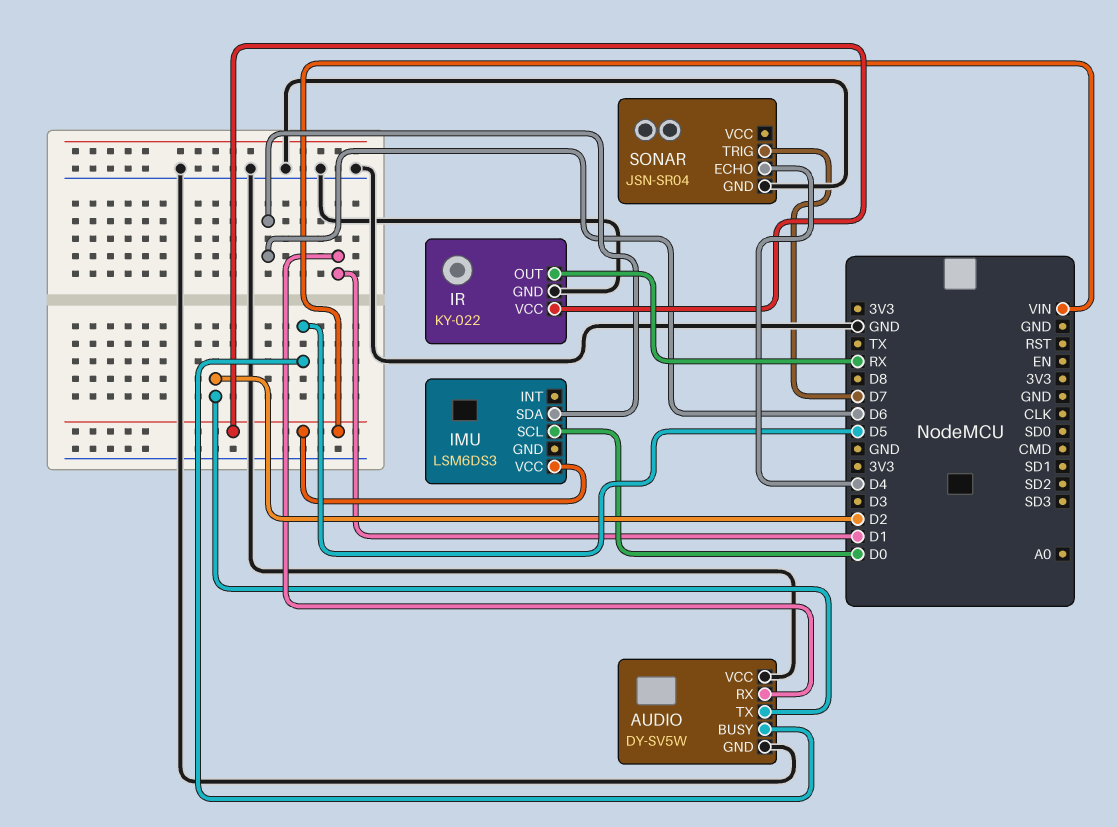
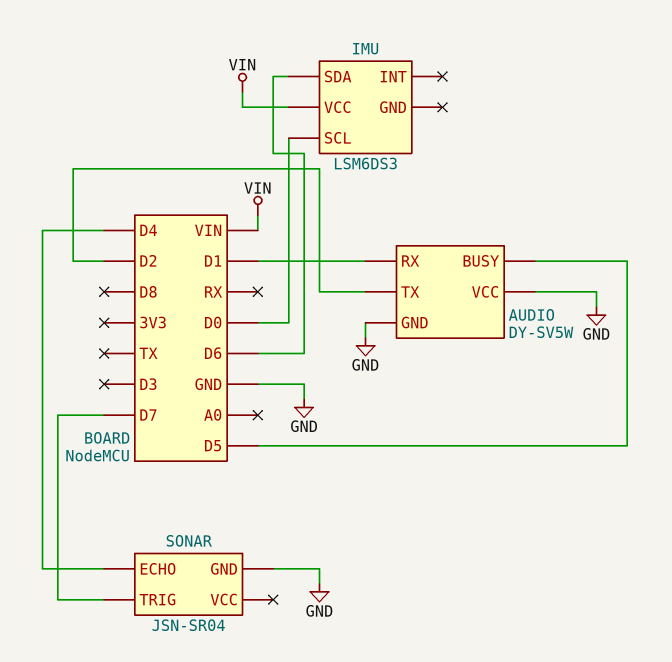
IR: KY-022 -> none
IR pin GND: GND -> none
IR pin OUT: RX -> none
IR pin VCC: VIN -> none

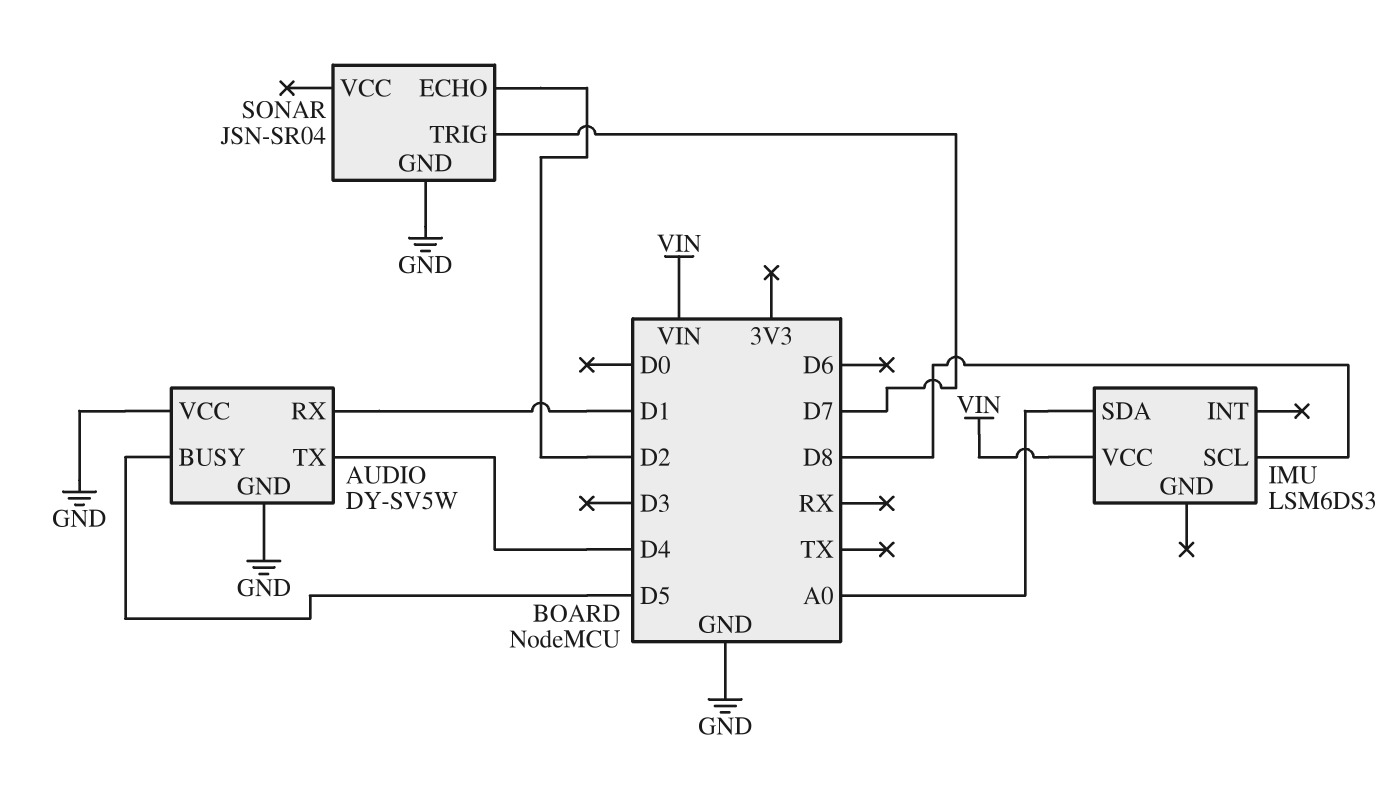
AUDIO pin TX: D2 -> D4
IMU pin SCL: D0 -> D8
IMU pin SDA: D6 -> A0
SONAR pin ECHO: D4 -> D2

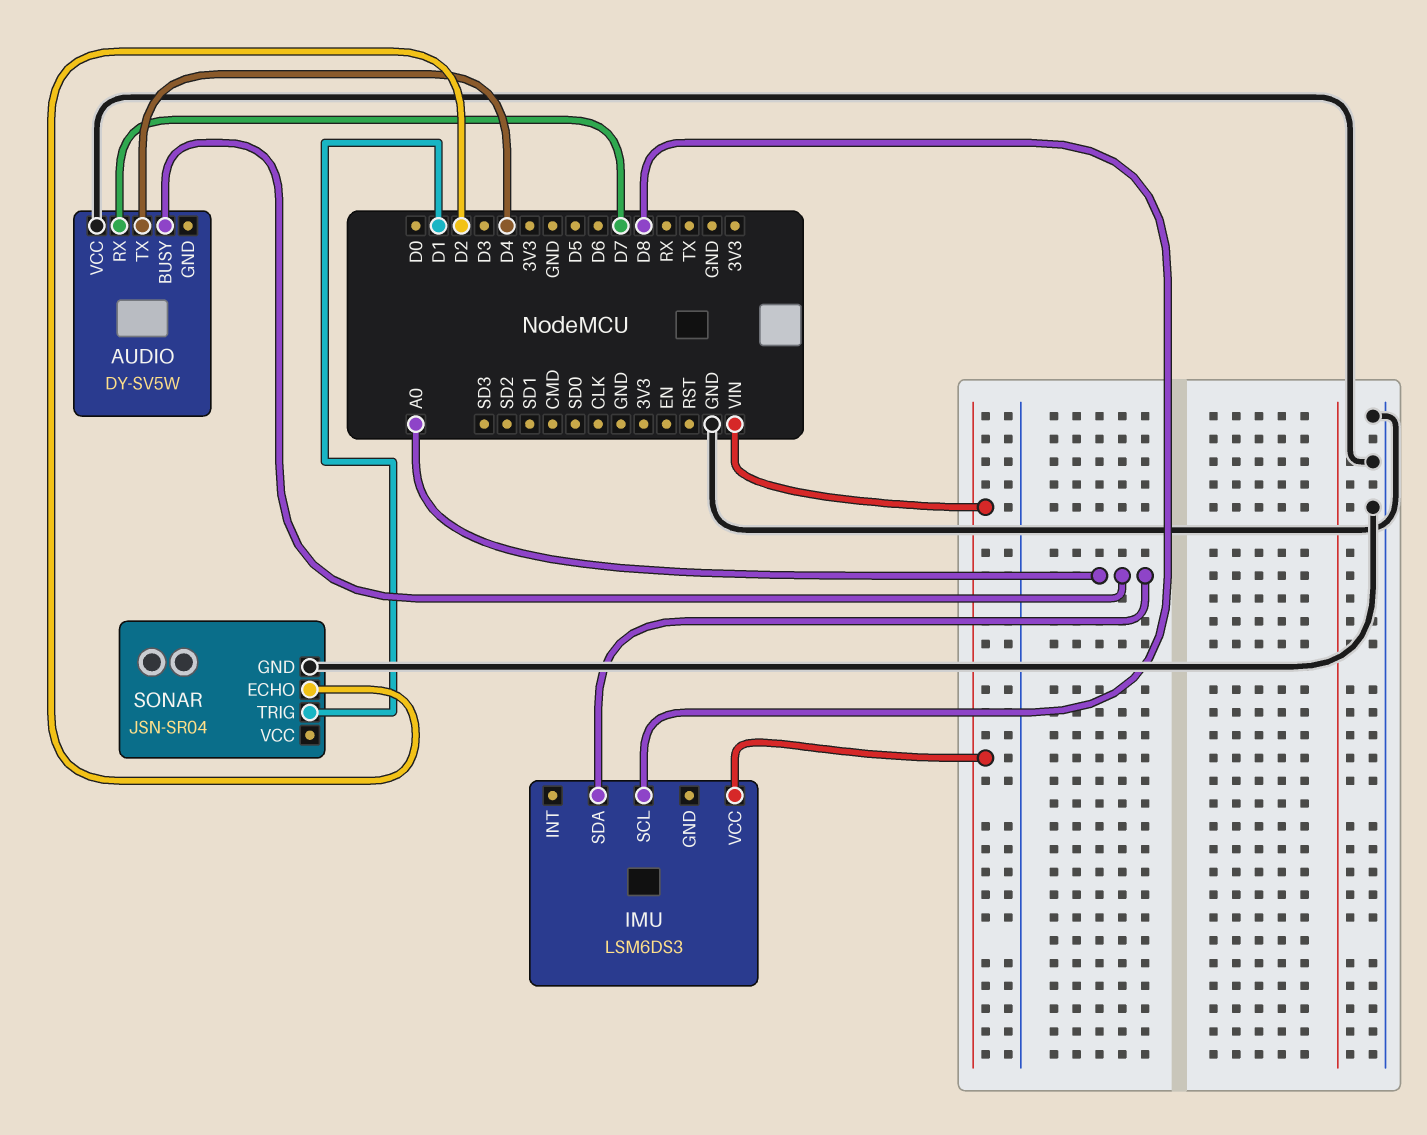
AUDIO pin BUSY: D5 -> A0
AUDIO pin GND: GND -> none
AUDIO pin RX: D1 -> D7
SONAR pin TRIG: D7 -> D1

